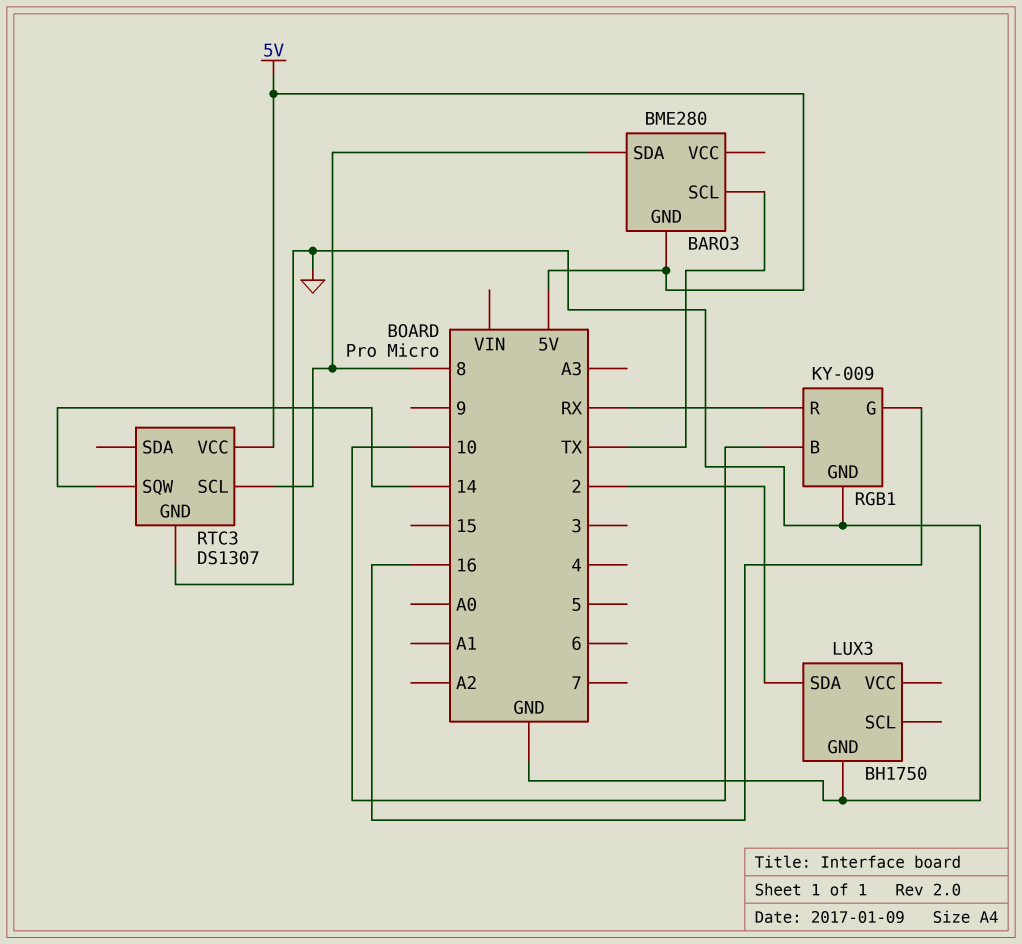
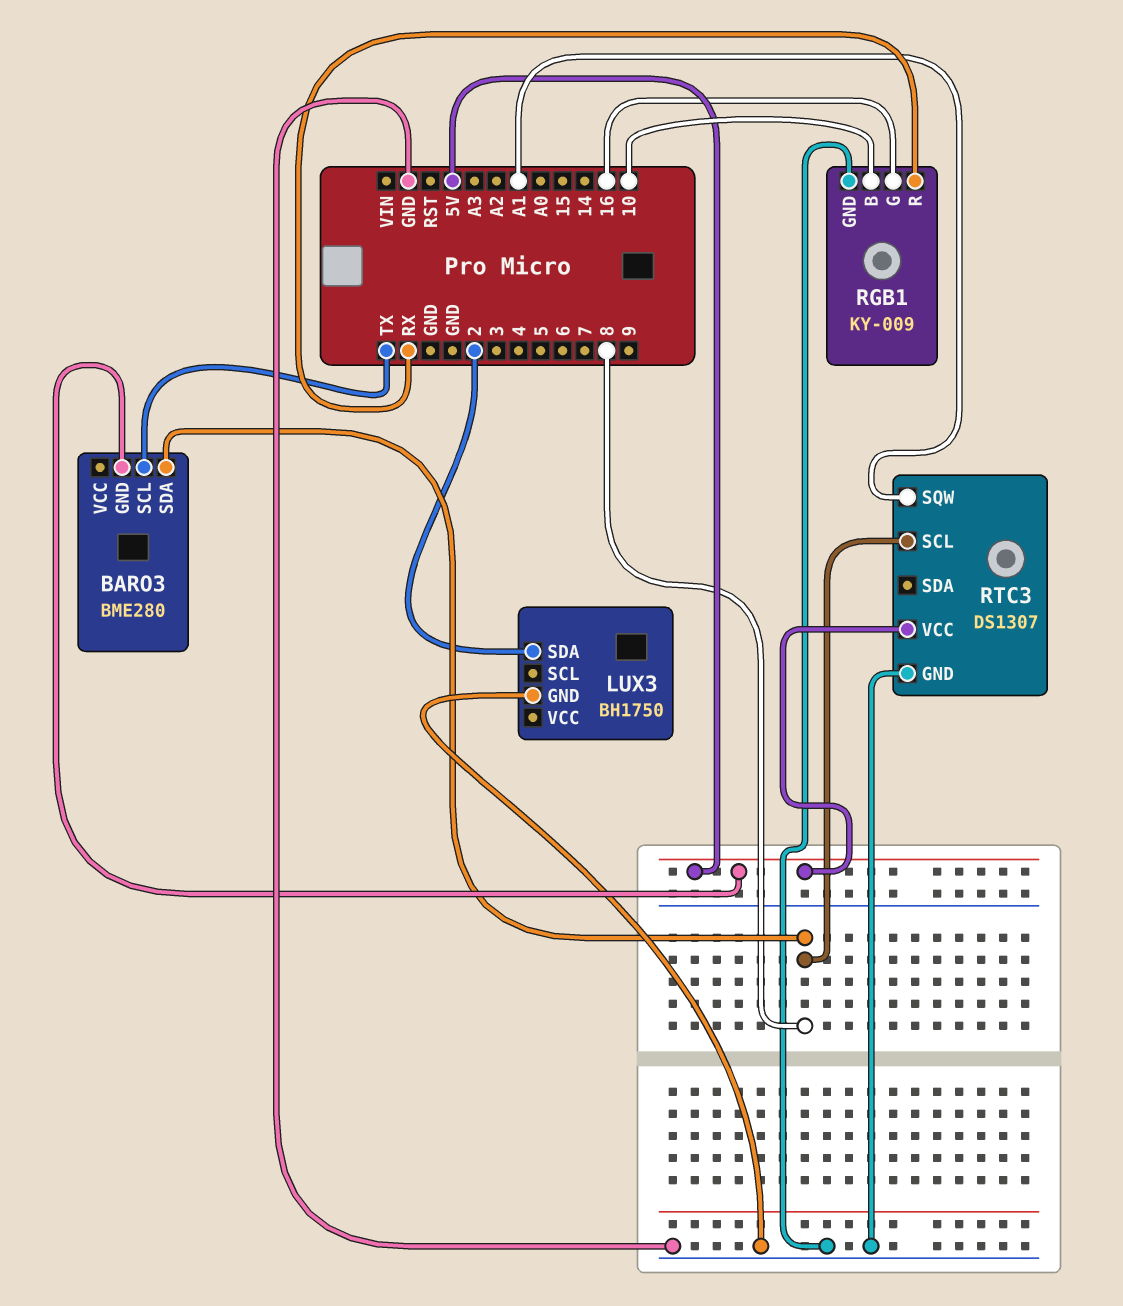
RTC3 pin SQW: 14 -> A1

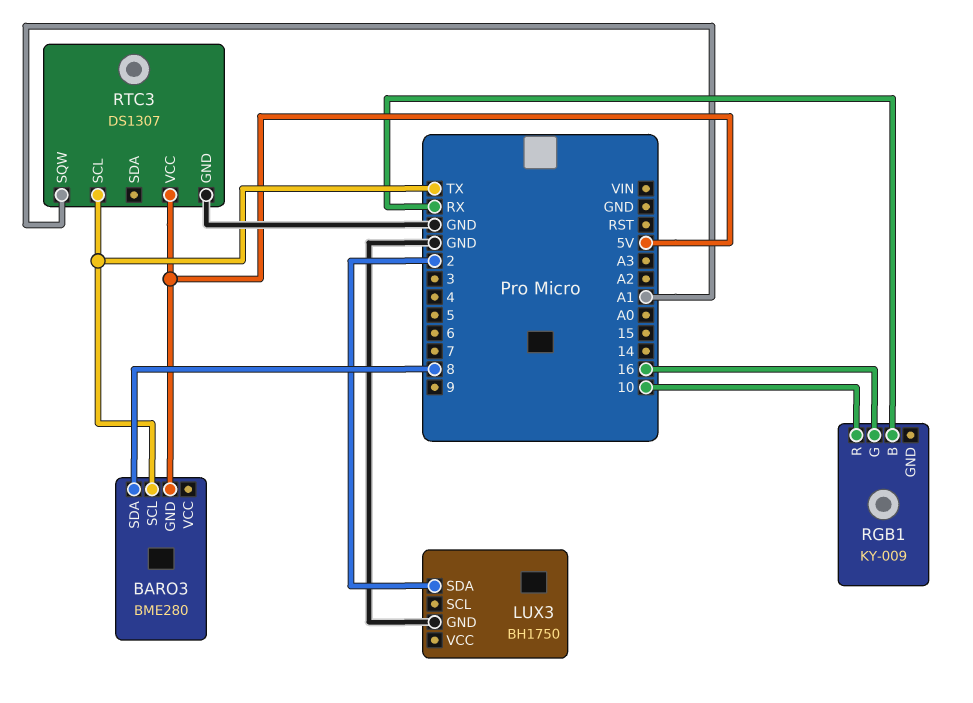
RGB1 pin B: 10 -> RX
RGB1 pin GND: GND -> none
RGB1 pin R: RX -> 10
RTC3 pin SCL: 8 -> TX

